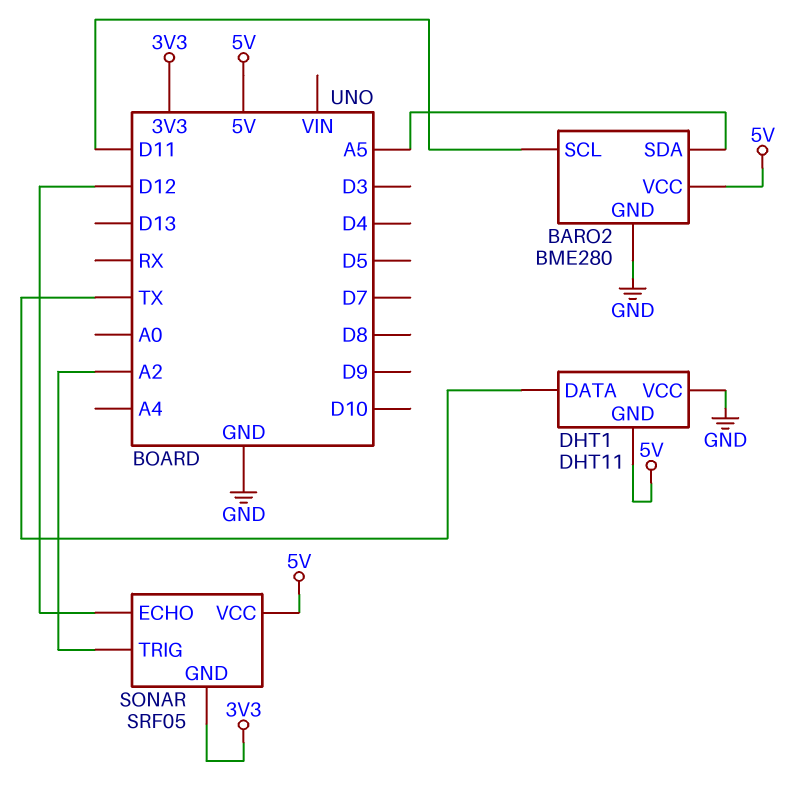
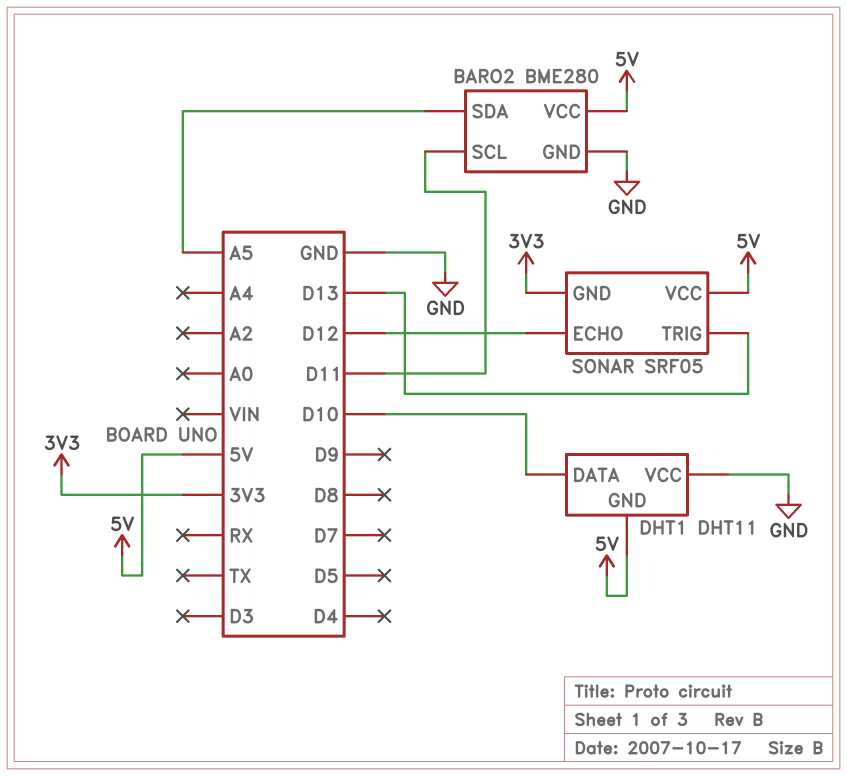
DHT1 pin DATA: TX -> D10
SONAR pin TRIG: A2 -> D13

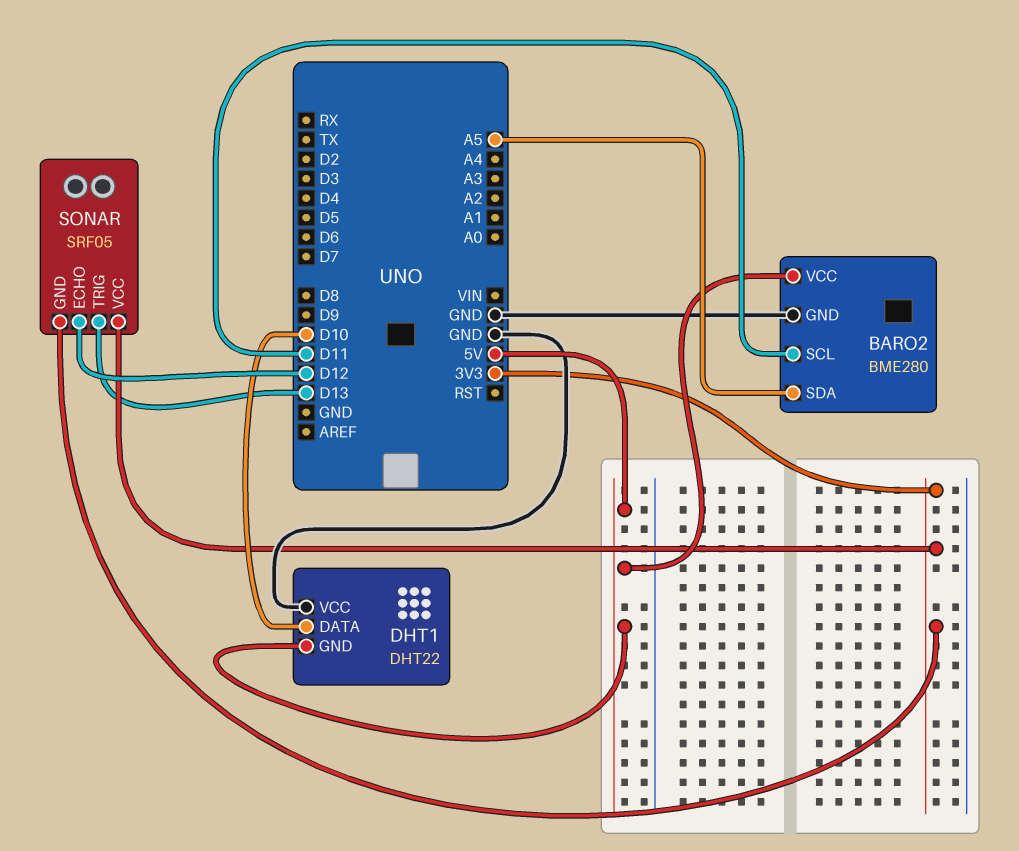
DHT1: DHT11 -> DHT22
SONAR pin VCC: 5V -> 3V3

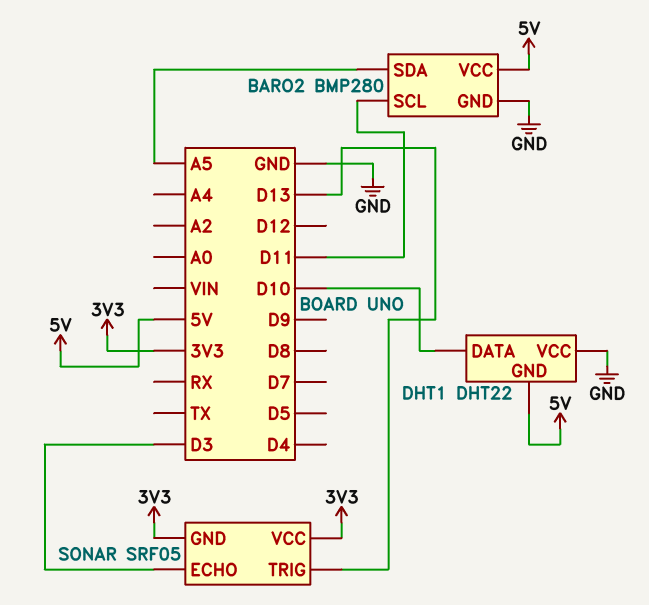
BARO2: BME280 -> BMP280
SONAR pin ECHO: D12 -> D3

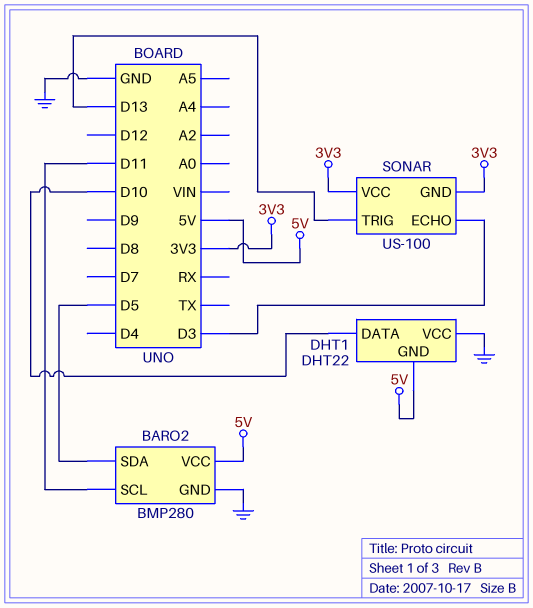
BARO2 pin SDA: A5 -> D5
SONAR: SRF05 -> US-100

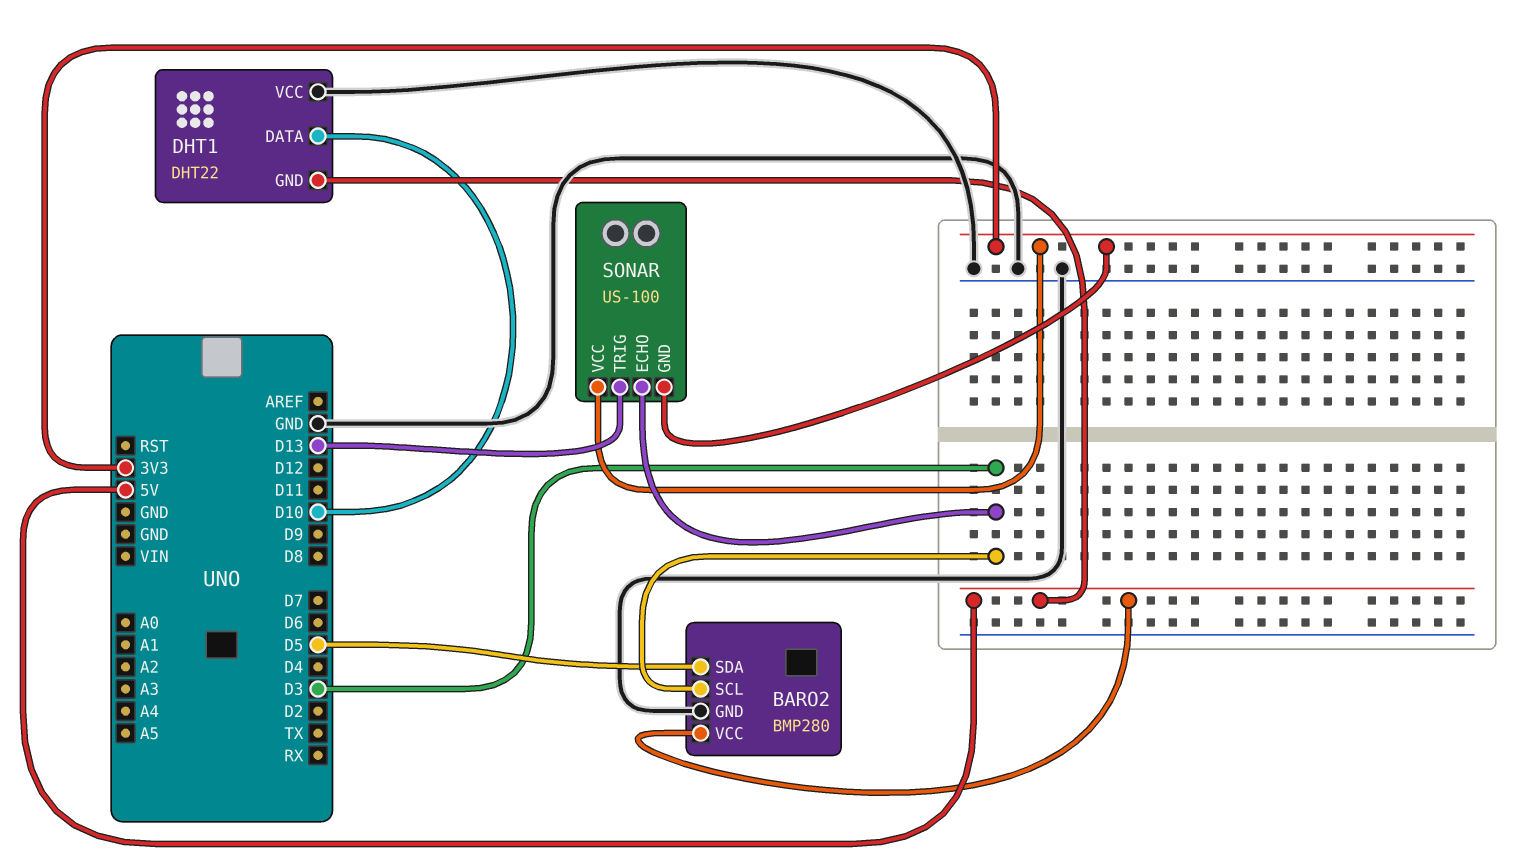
BARO2 pin SCL: D11 -> D3

